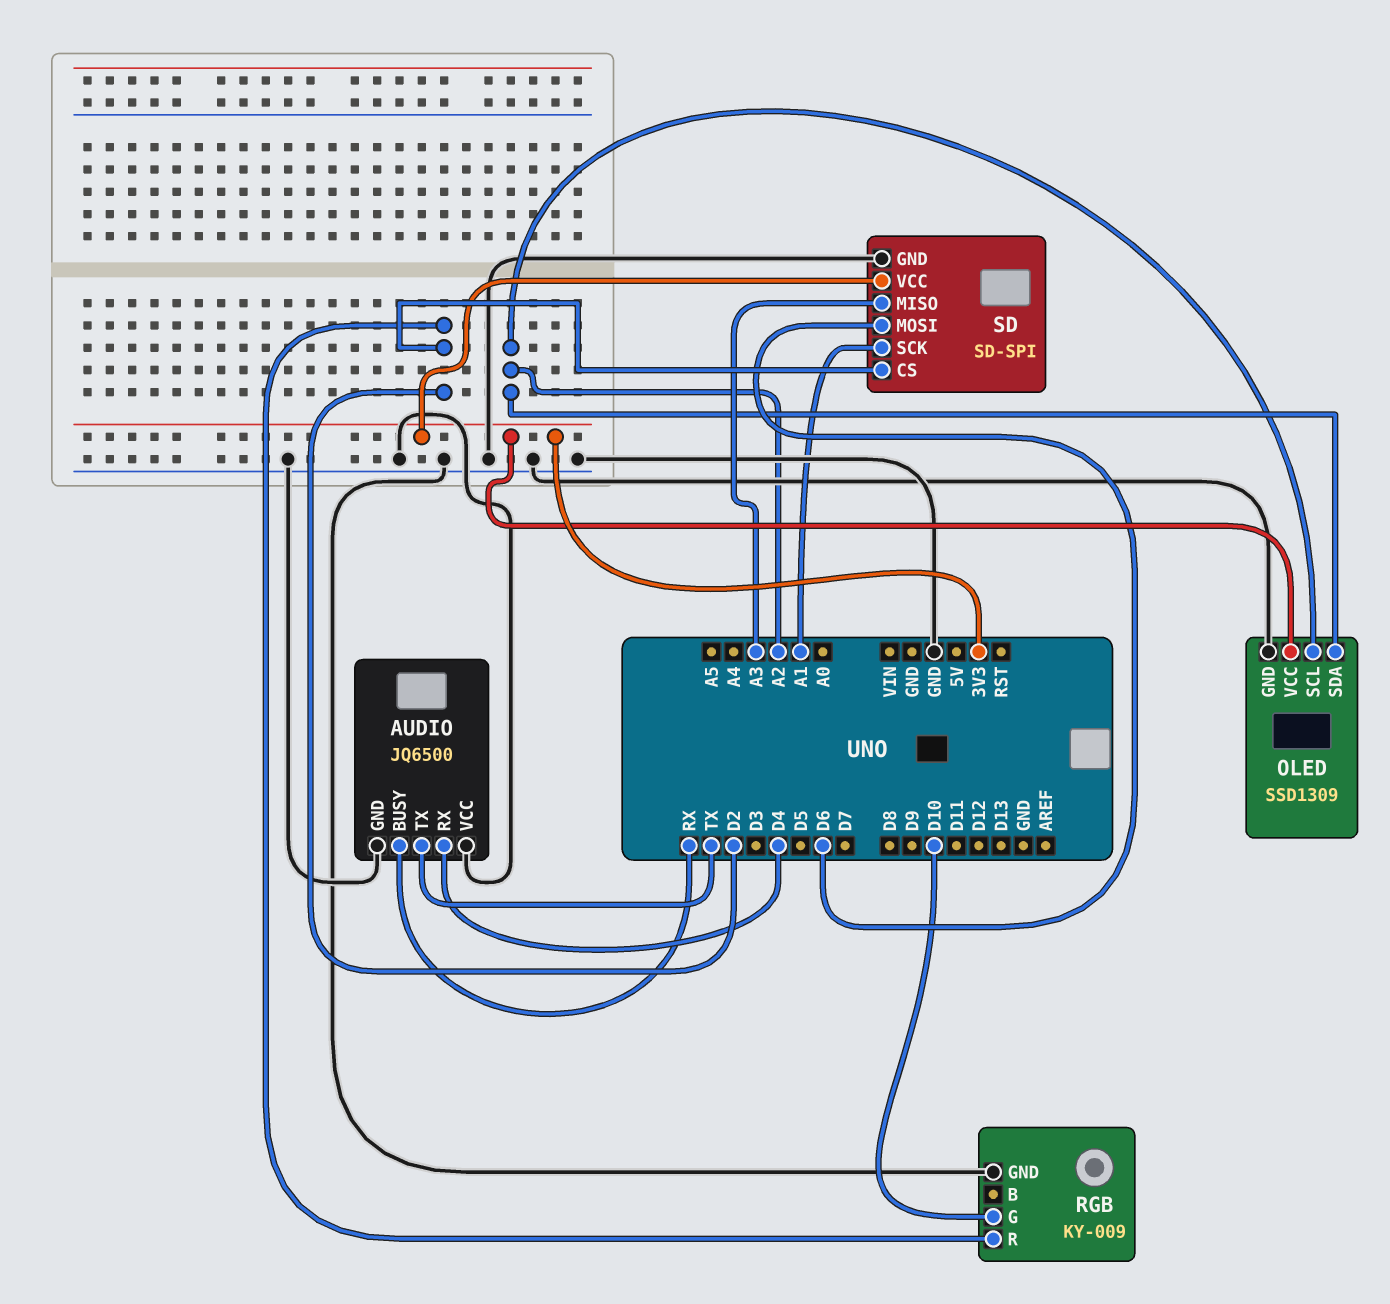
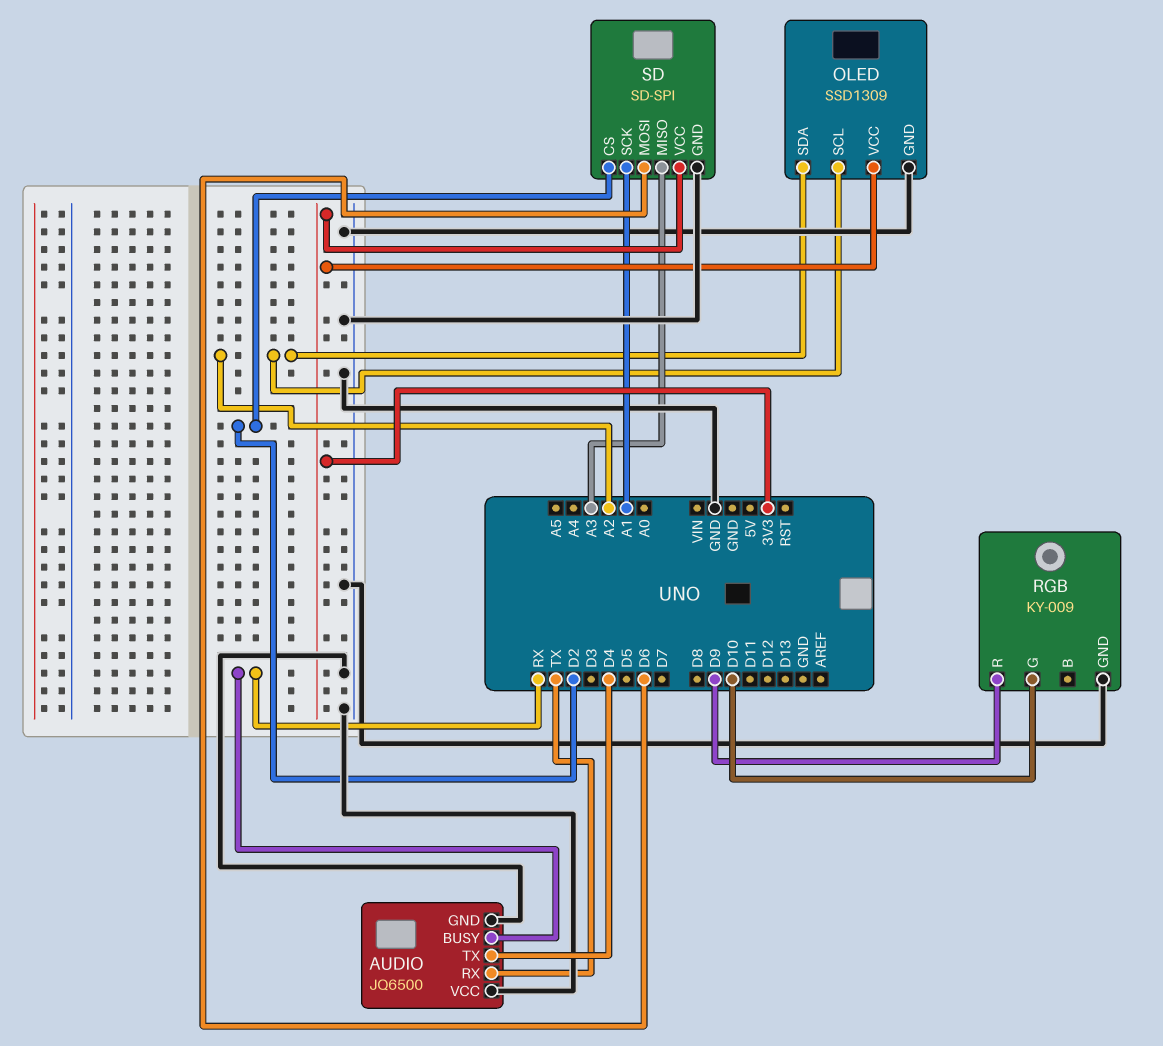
AUDIO pin RX: D4 -> TX
AUDIO pin TX: TX -> D4
RGB pin R: D2 -> D9

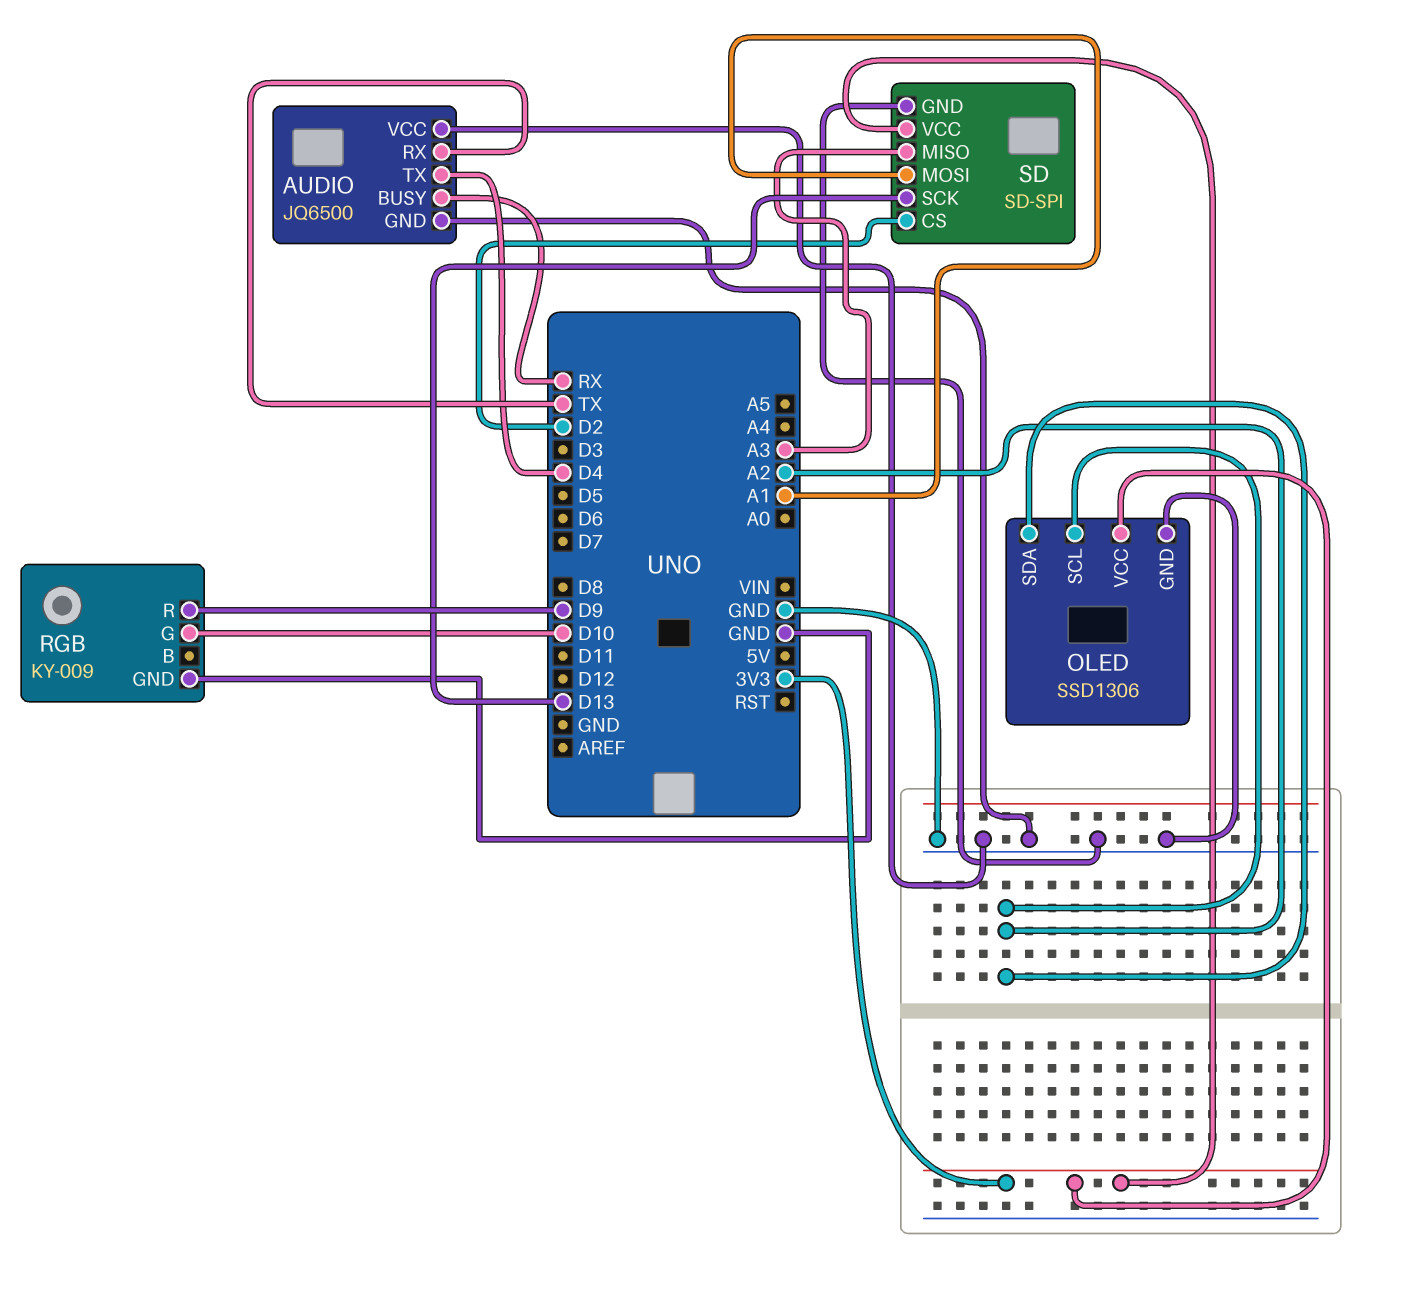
OLED: SSD1309 -> SSD1306
SD pin MOSI: D6 -> A1
SD pin SCK: A1 -> D13

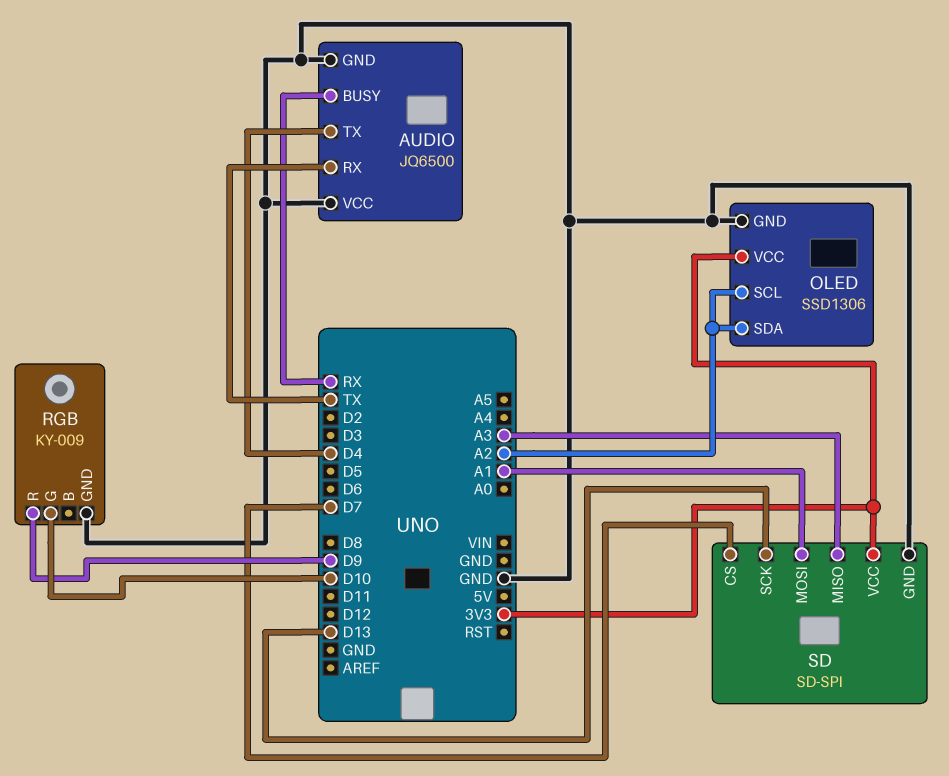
SD pin CS: D2 -> D7

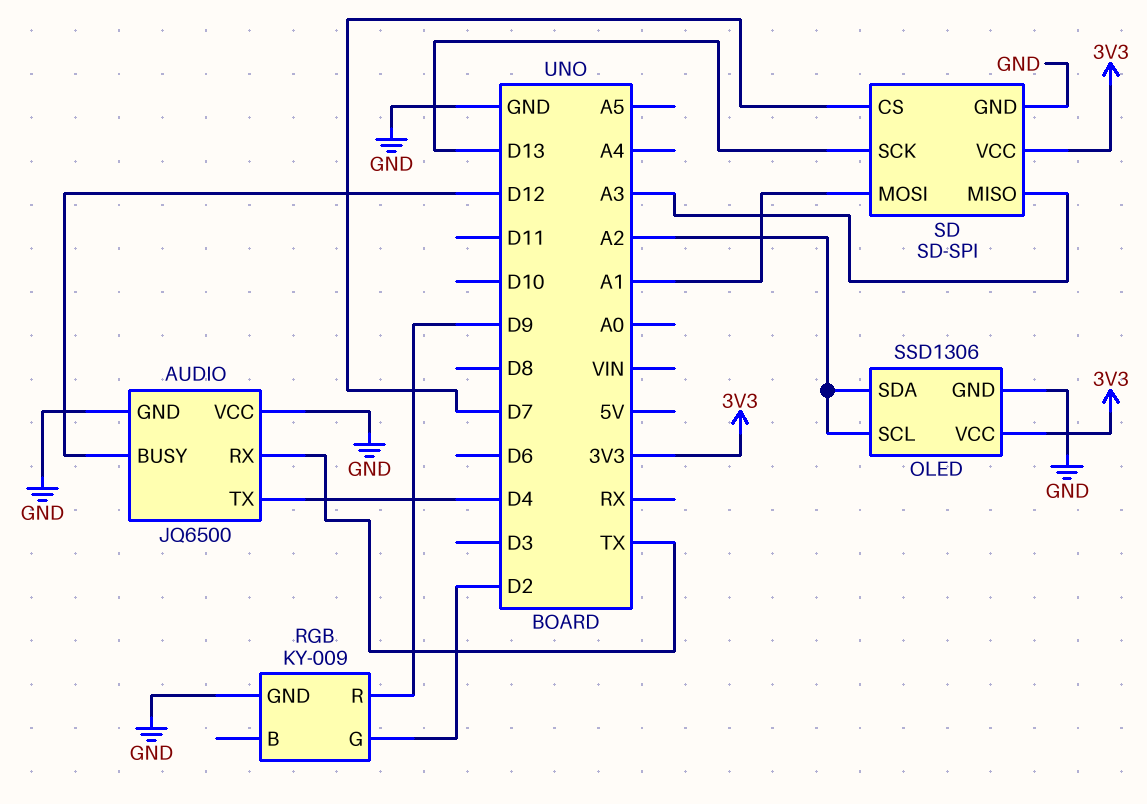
AUDIO pin BUSY: RX -> D12
RGB pin G: D10 -> D2

